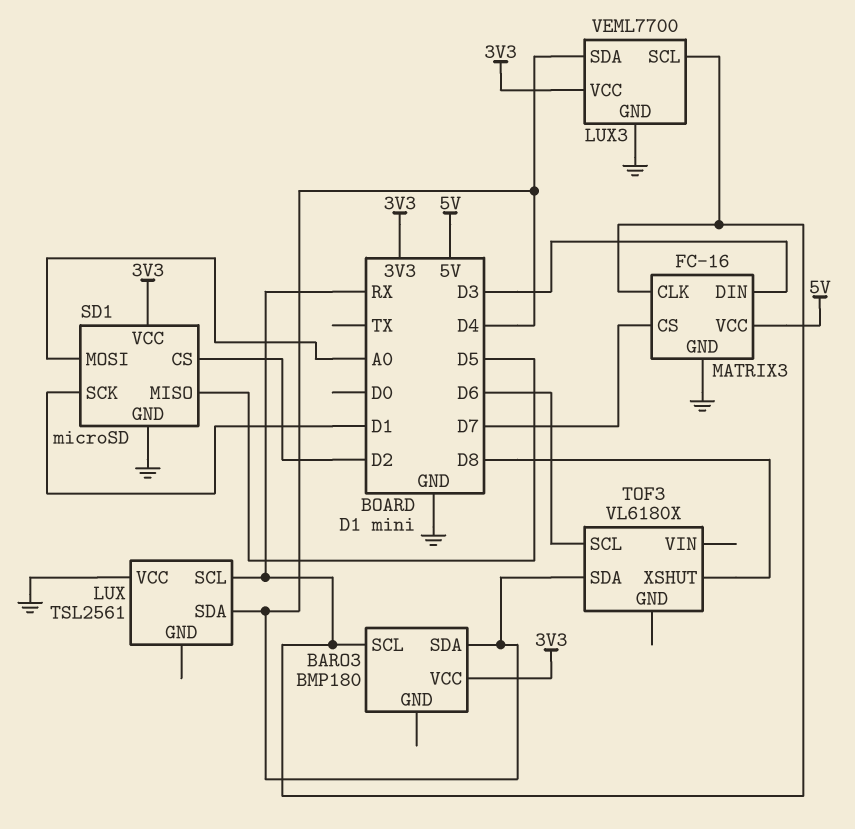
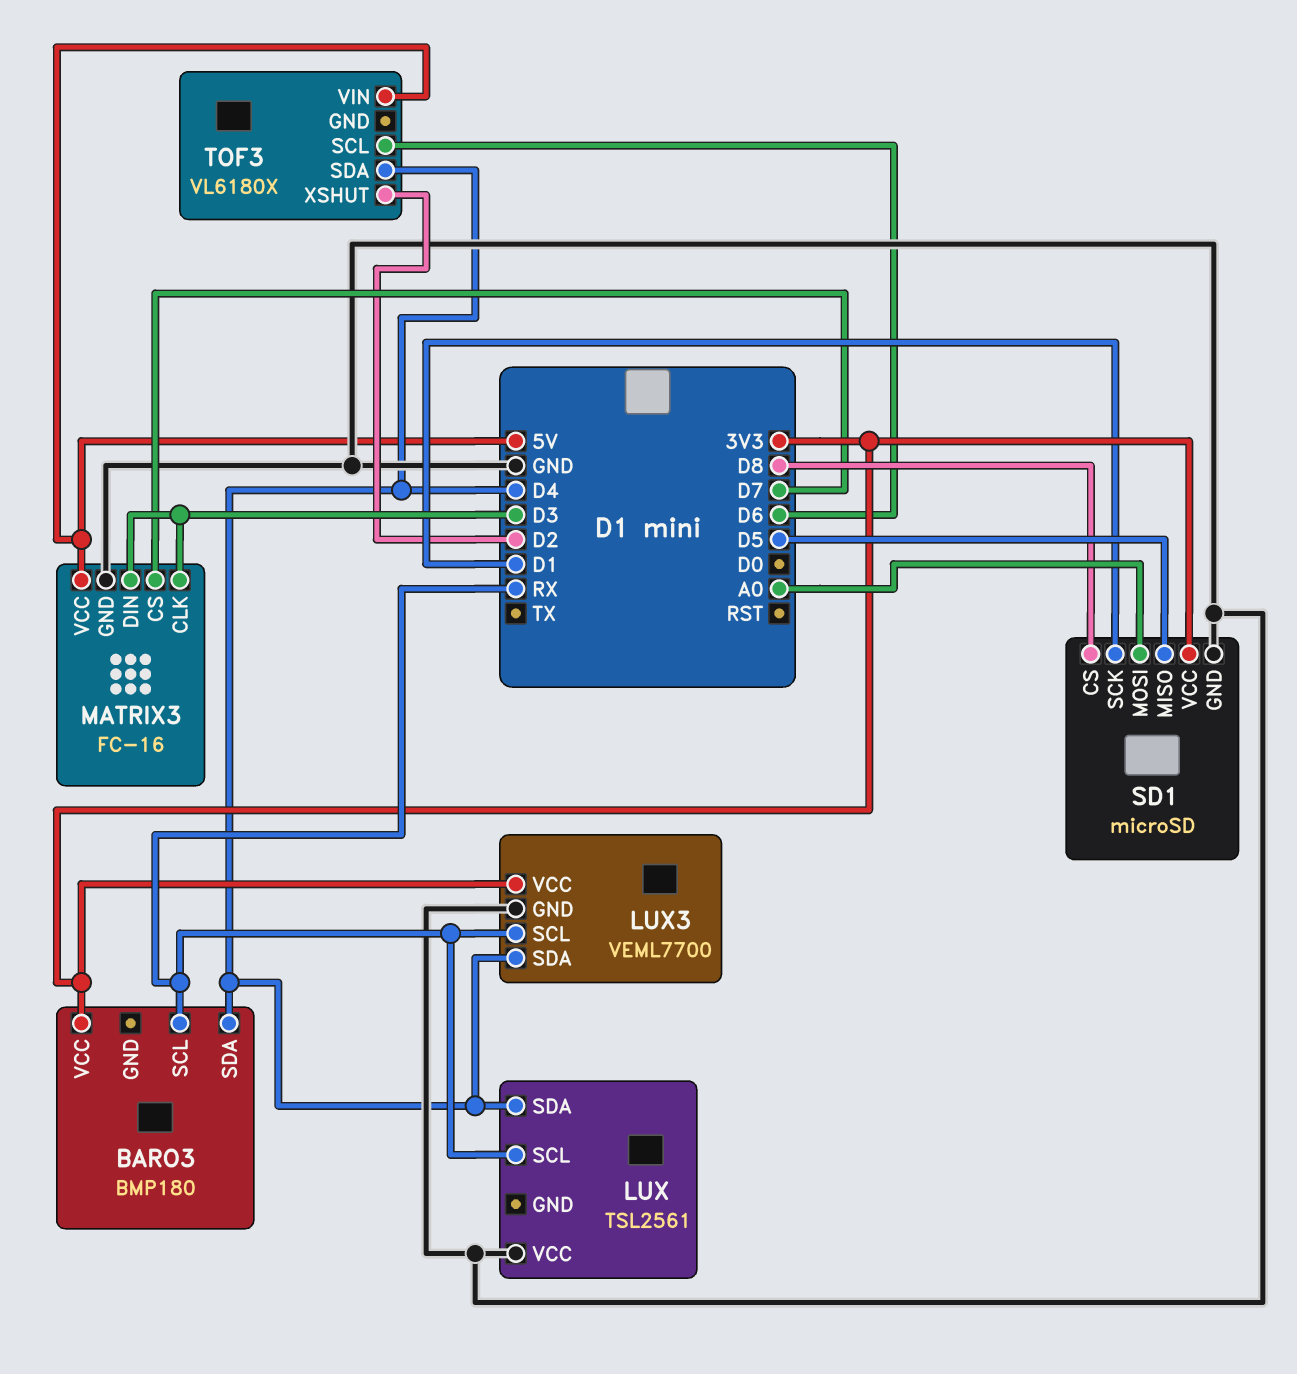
MATRIX3 pin CLK: RX -> D3
SD1 pin CS: D2 -> D8
TOF3 pin VIN: none -> 5V
TOF3 pin XSHUT: D8 -> D2

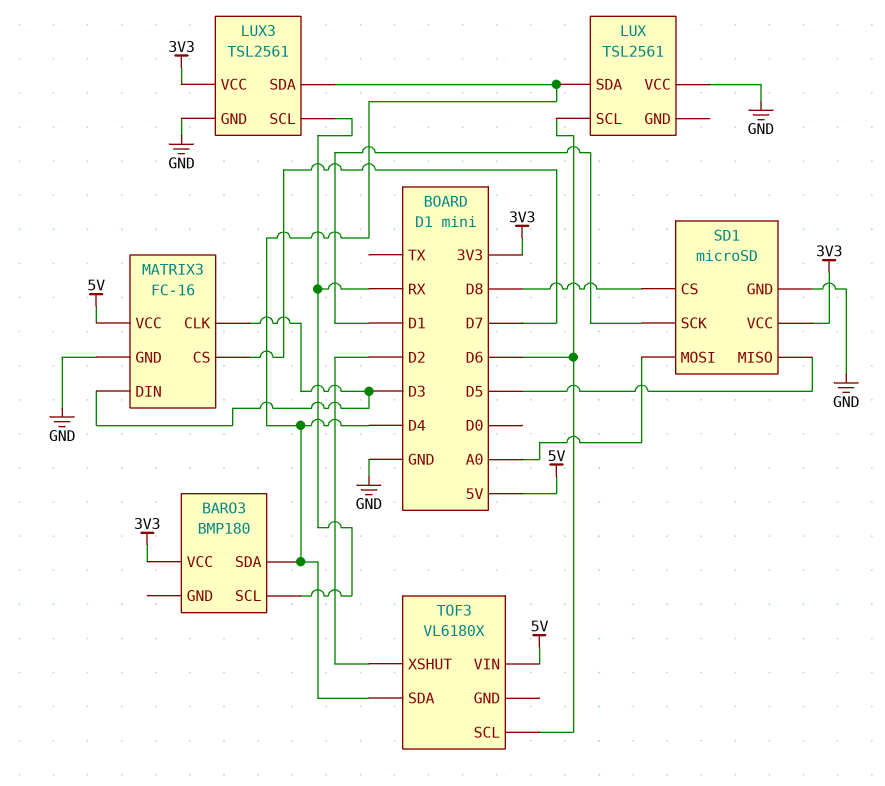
LUX pin SCL: RX -> D6
LUX3: VEML7700 -> TSL2561

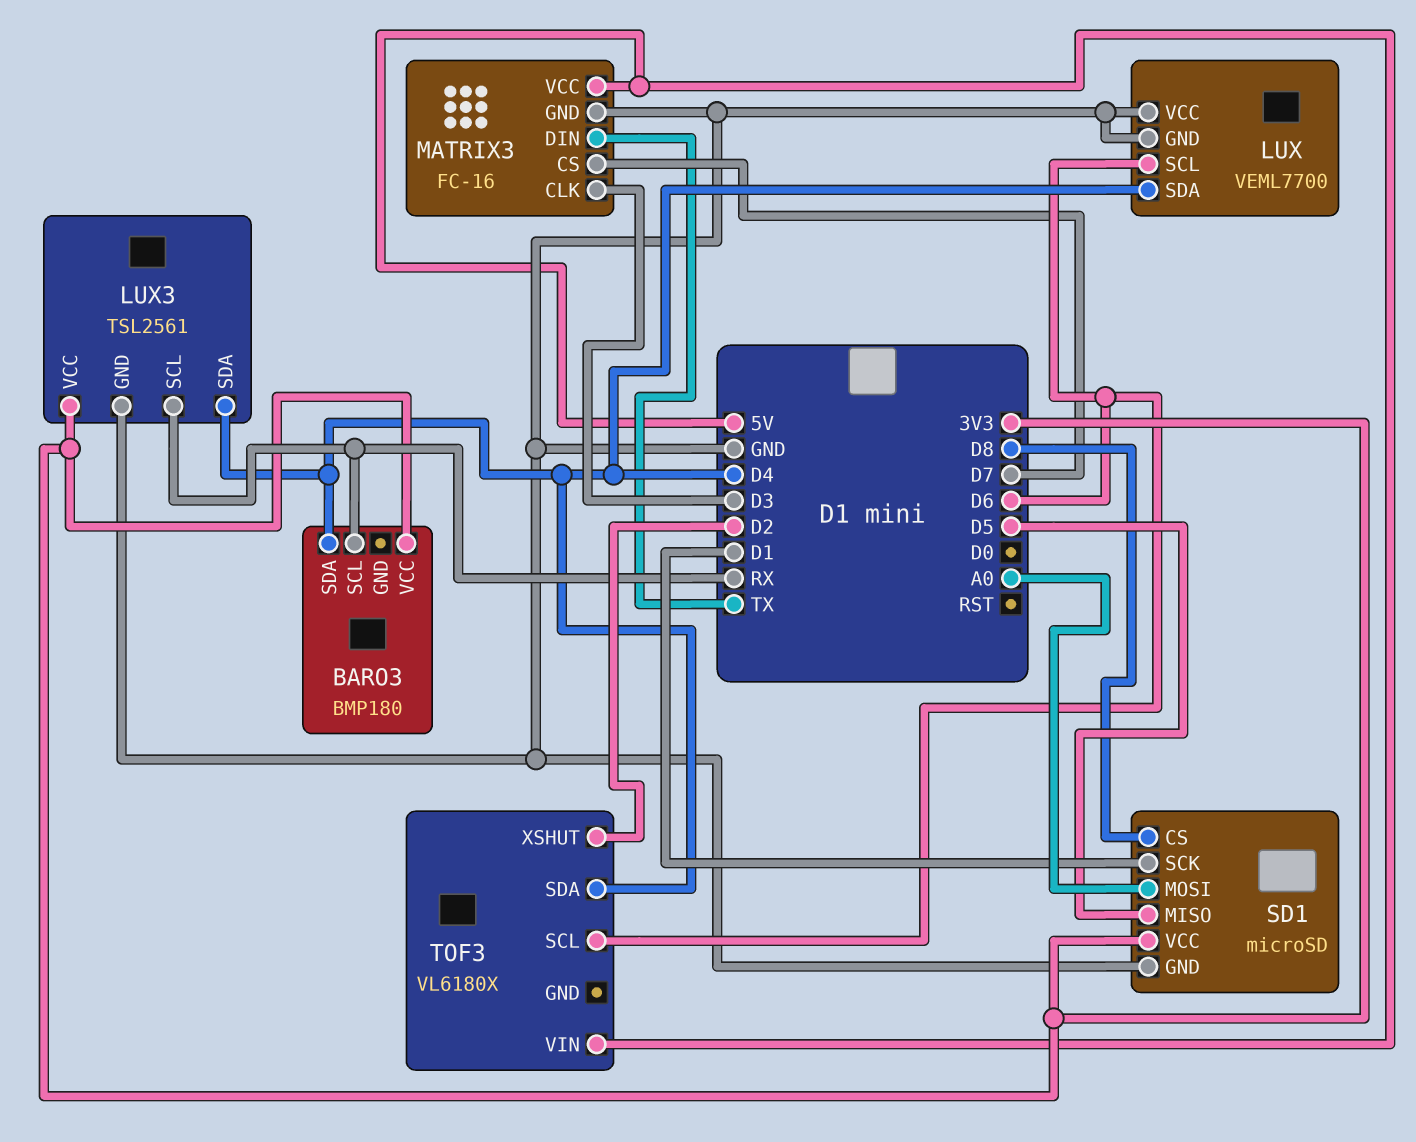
LUX: TSL2561 -> VEML7700
LUX pin GND: none -> GND
MATRIX3 pin DIN: D3 -> TX

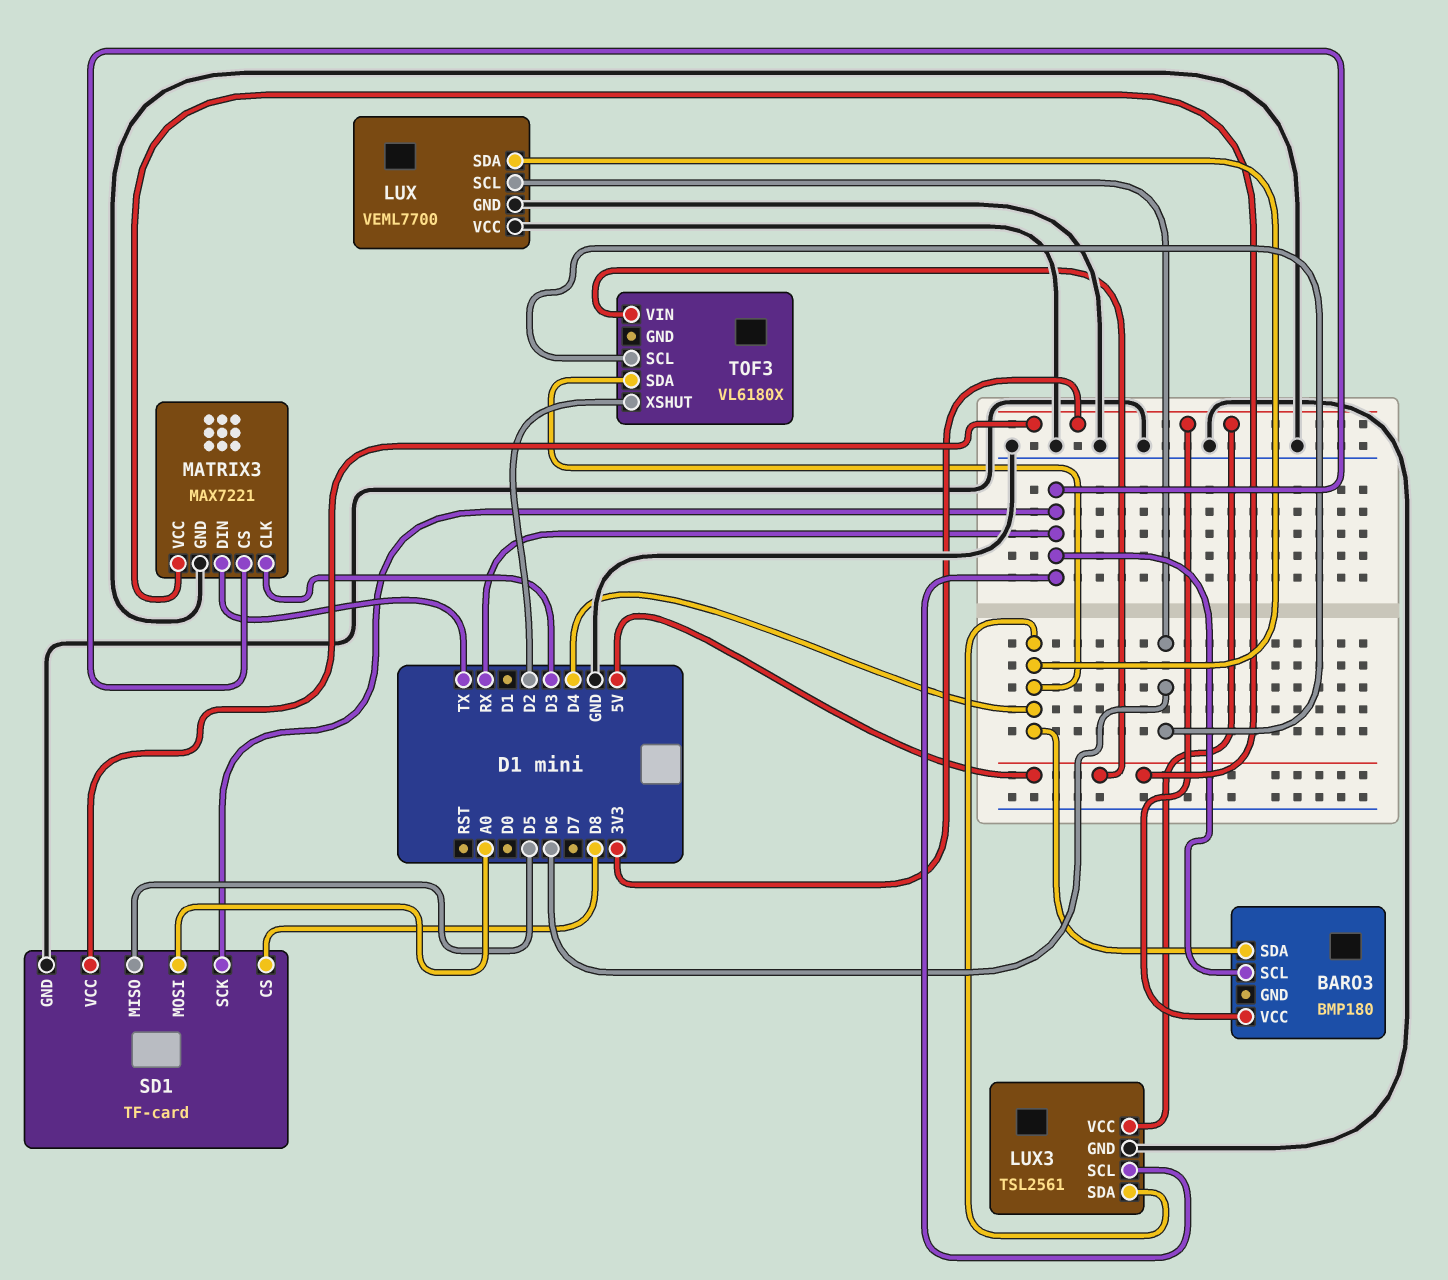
MATRIX3: FC-16 -> MAX7221
MATRIX3 pin CS: D7 -> RX
SD1: microSD -> TF-card
SD1 pin SCK: D1 -> RX

